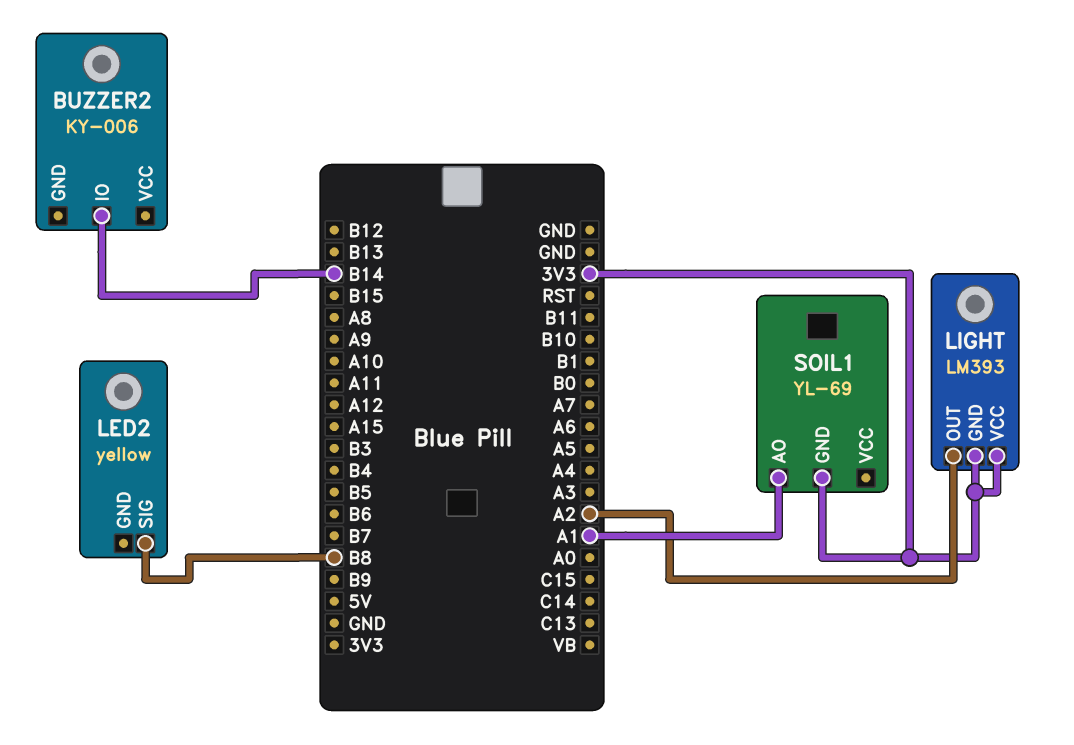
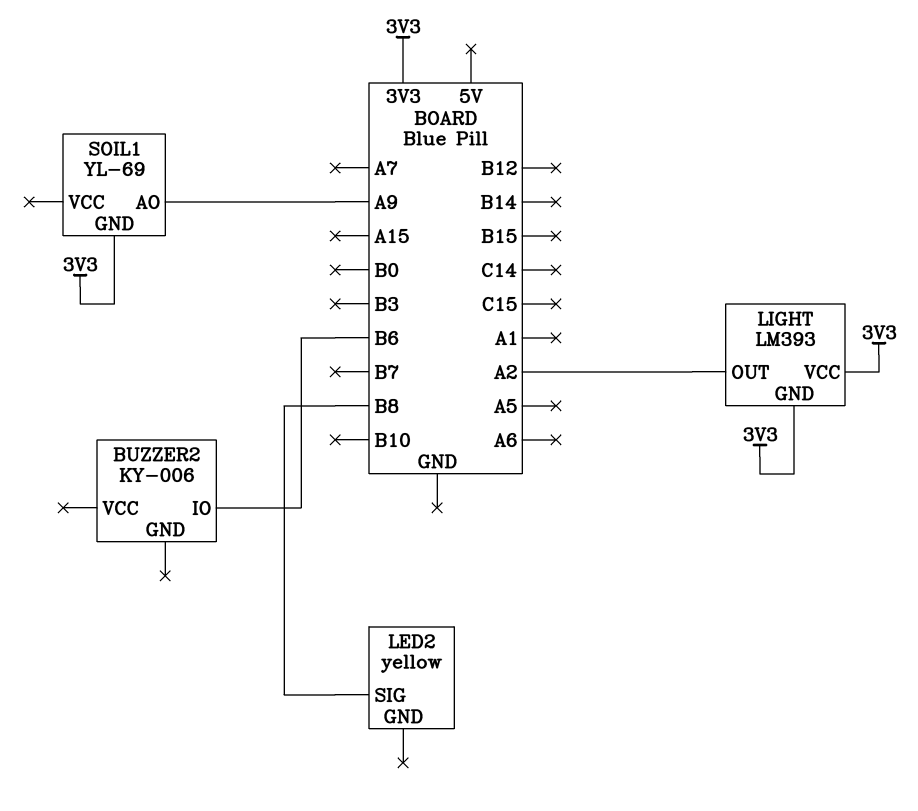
BUZZER2 pin IO: B14 -> B6
SOIL1 pin AO: A1 -> A9

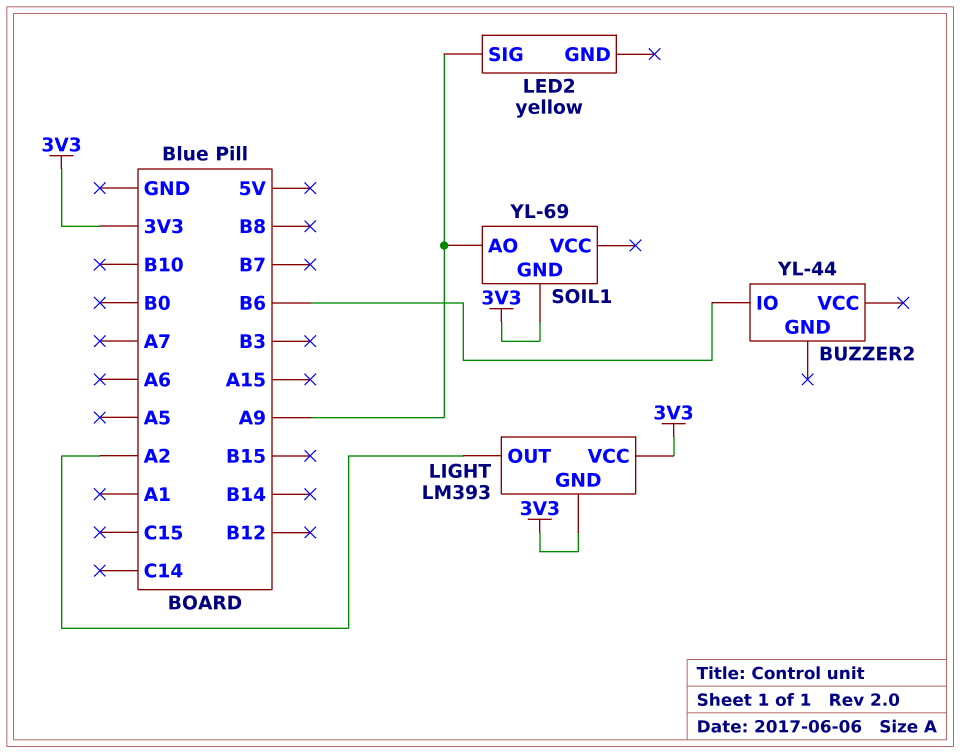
BUZZER2: KY-006 -> YL-44
LED2 pin SIG: B8 -> A9

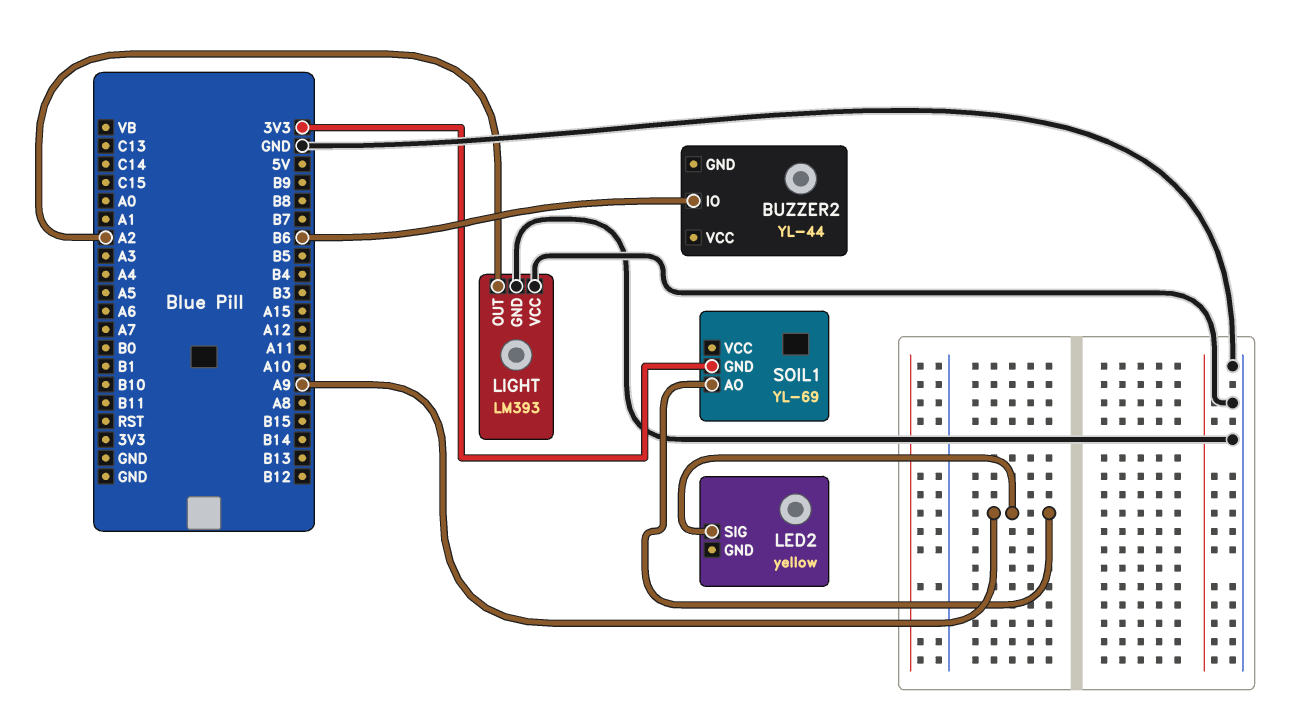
LIGHT pin GND: 3V3 -> GND
LIGHT pin VCC: 3V3 -> GND

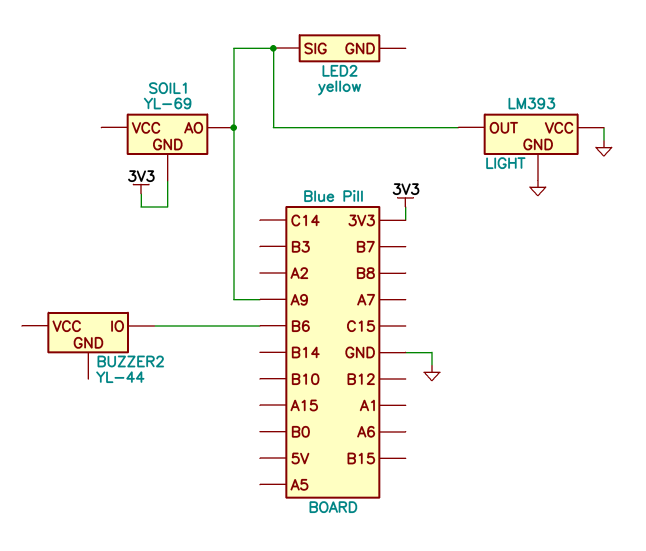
LIGHT pin OUT: A2 -> A9

